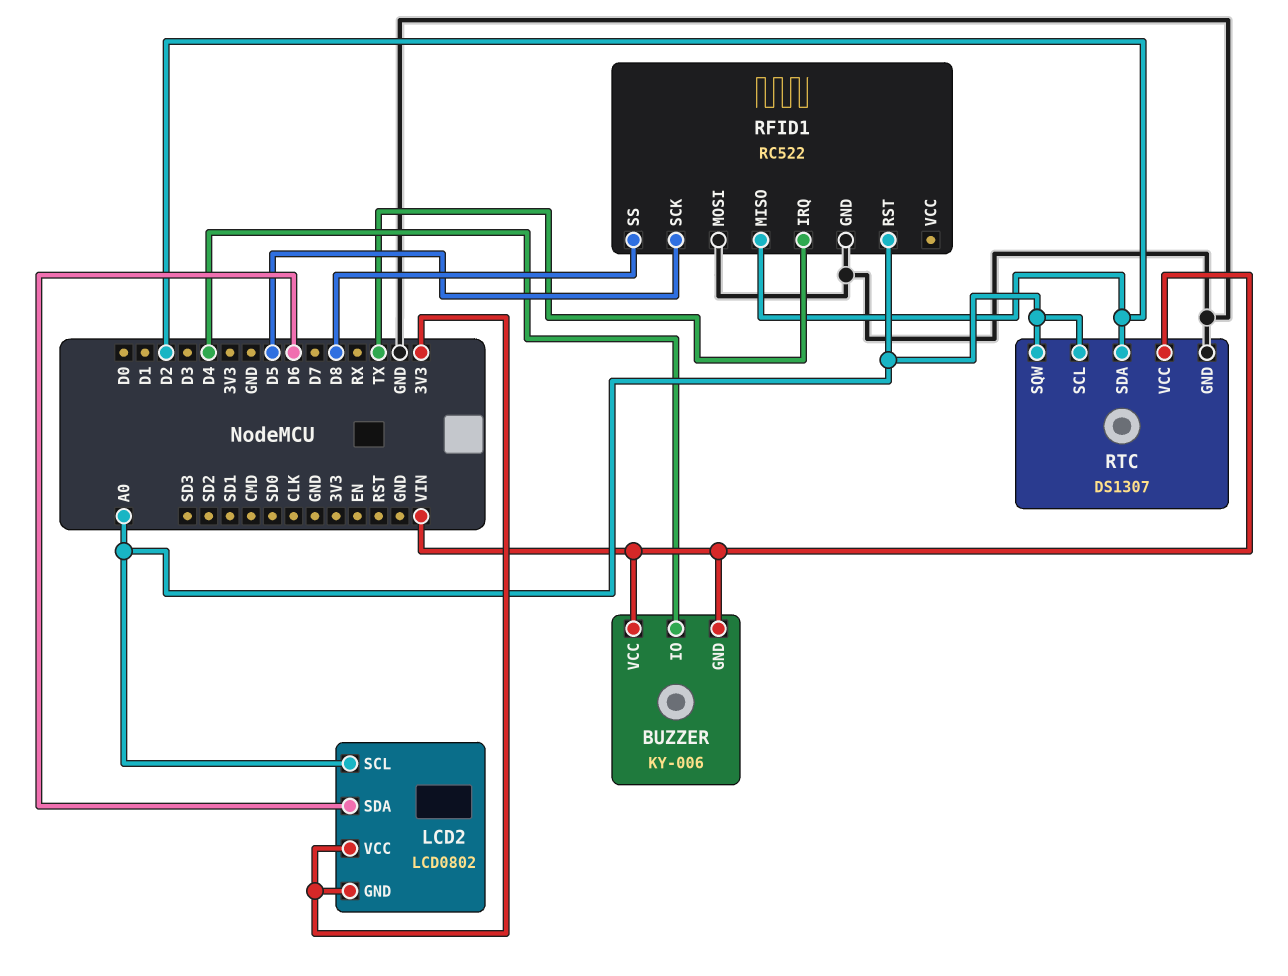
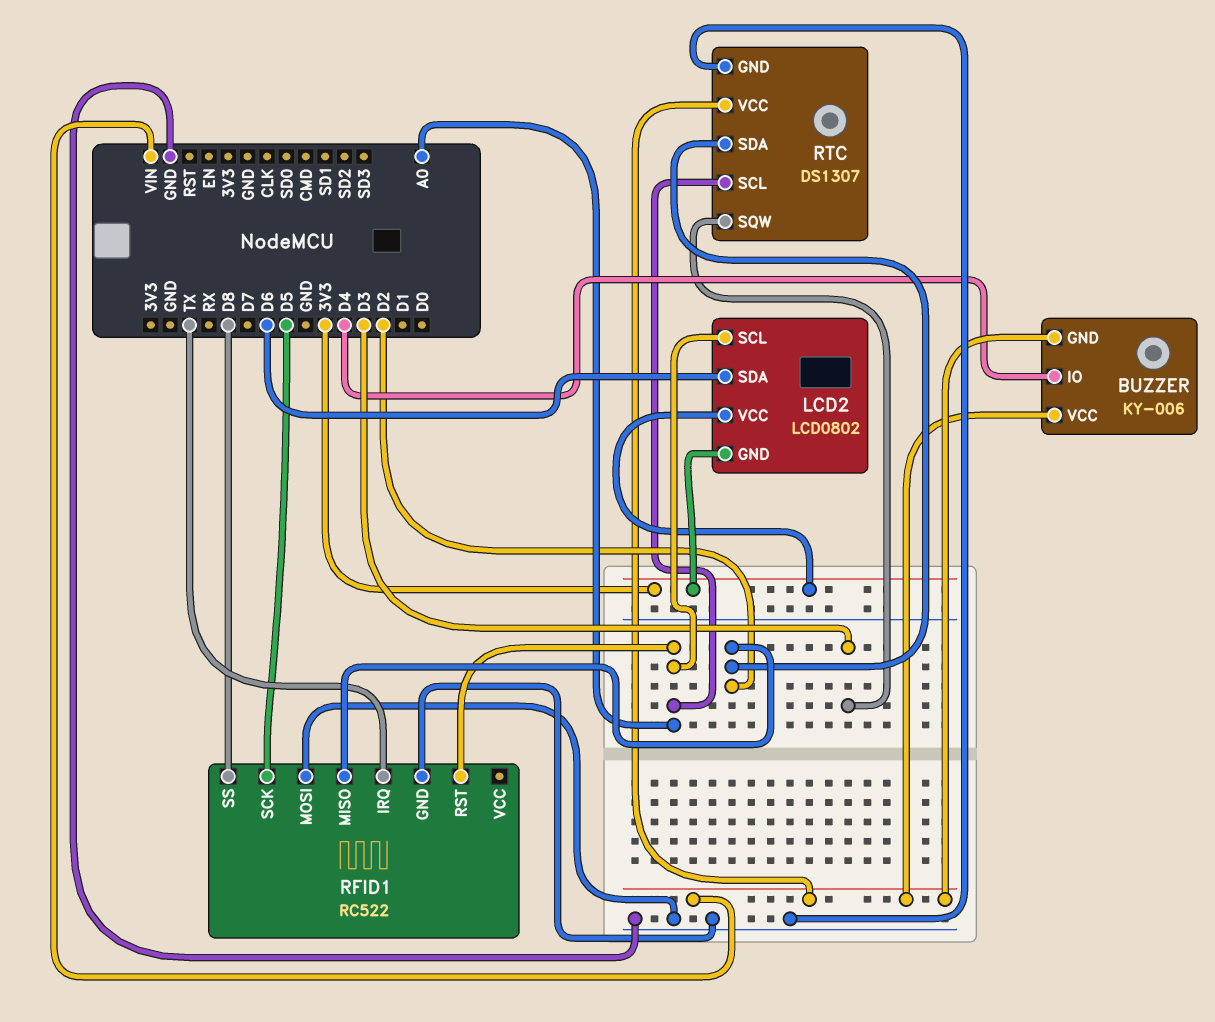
RTC pin SQW: A0 -> D3

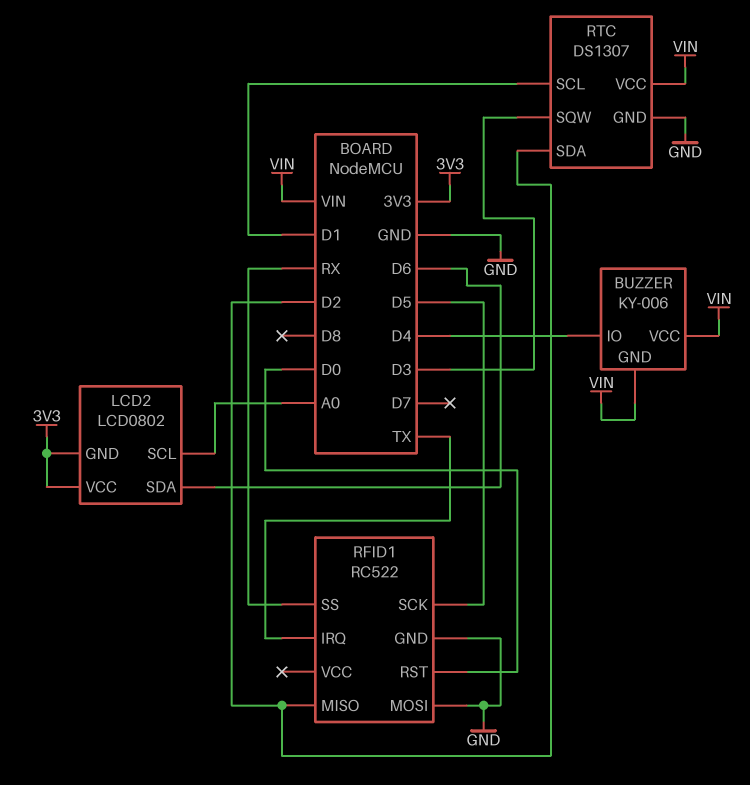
RFID1 pin RST: A0 -> D0
RFID1 pin SS: D8 -> RX
RTC pin SCL: A0 -> D1

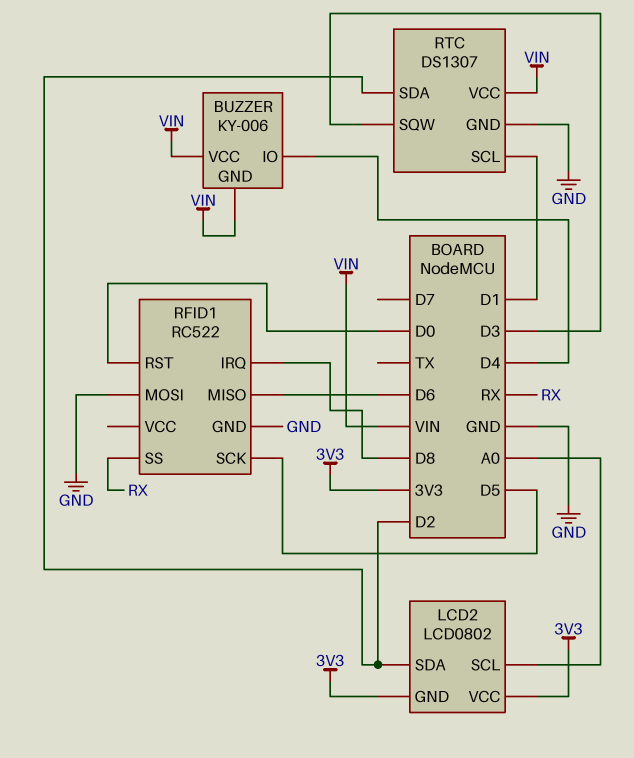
LCD2 pin SDA: D6 -> D2
RFID1 pin IRQ: TX -> D8
RFID1 pin MISO: D2 -> D6

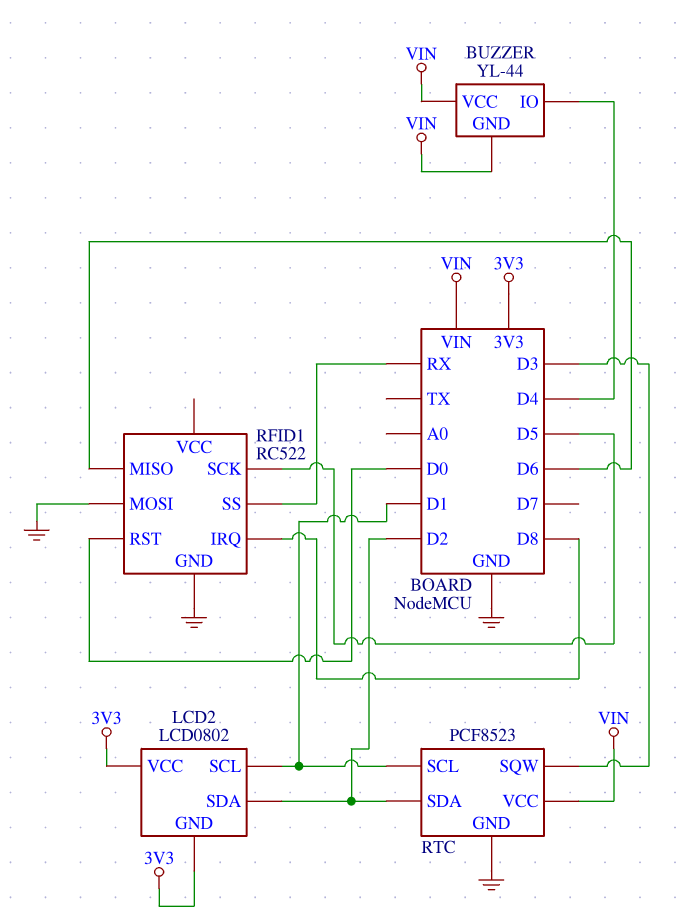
BUZZER: KY-006 -> YL-44
LCD2 pin SCL: A0 -> D1
RTC: DS1307 -> PCF8523

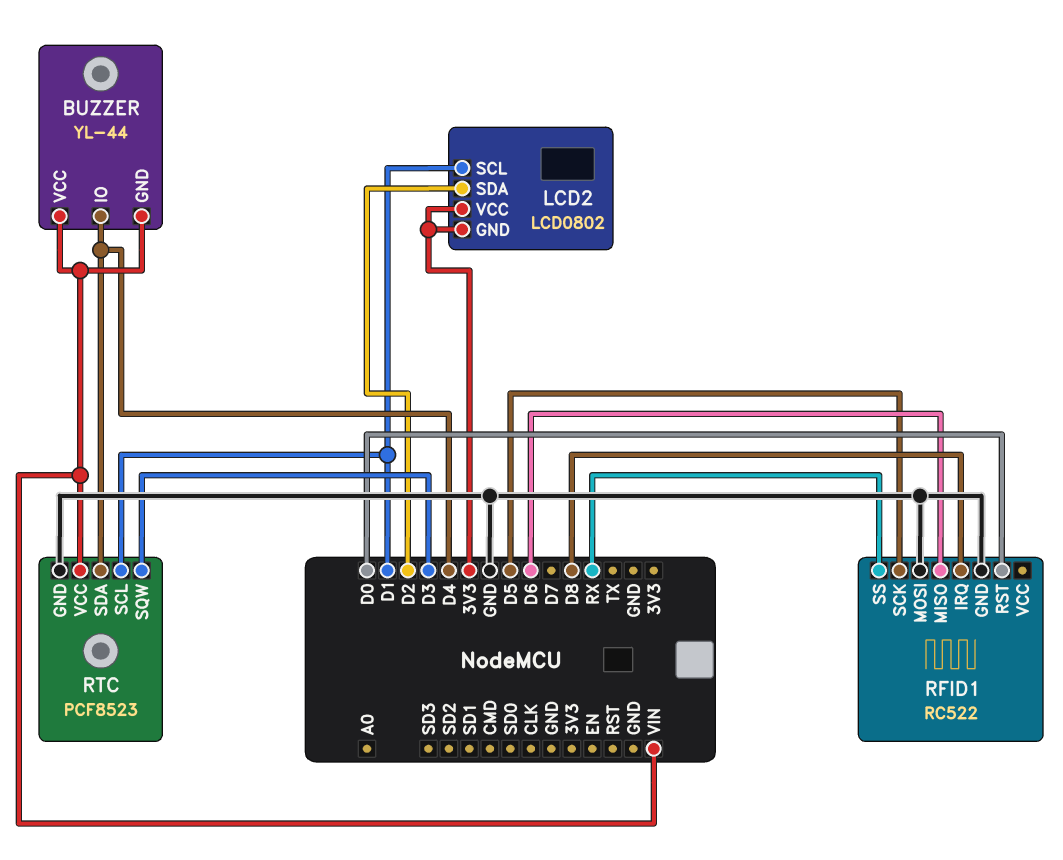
RTC pin SDA: D2 -> D4

